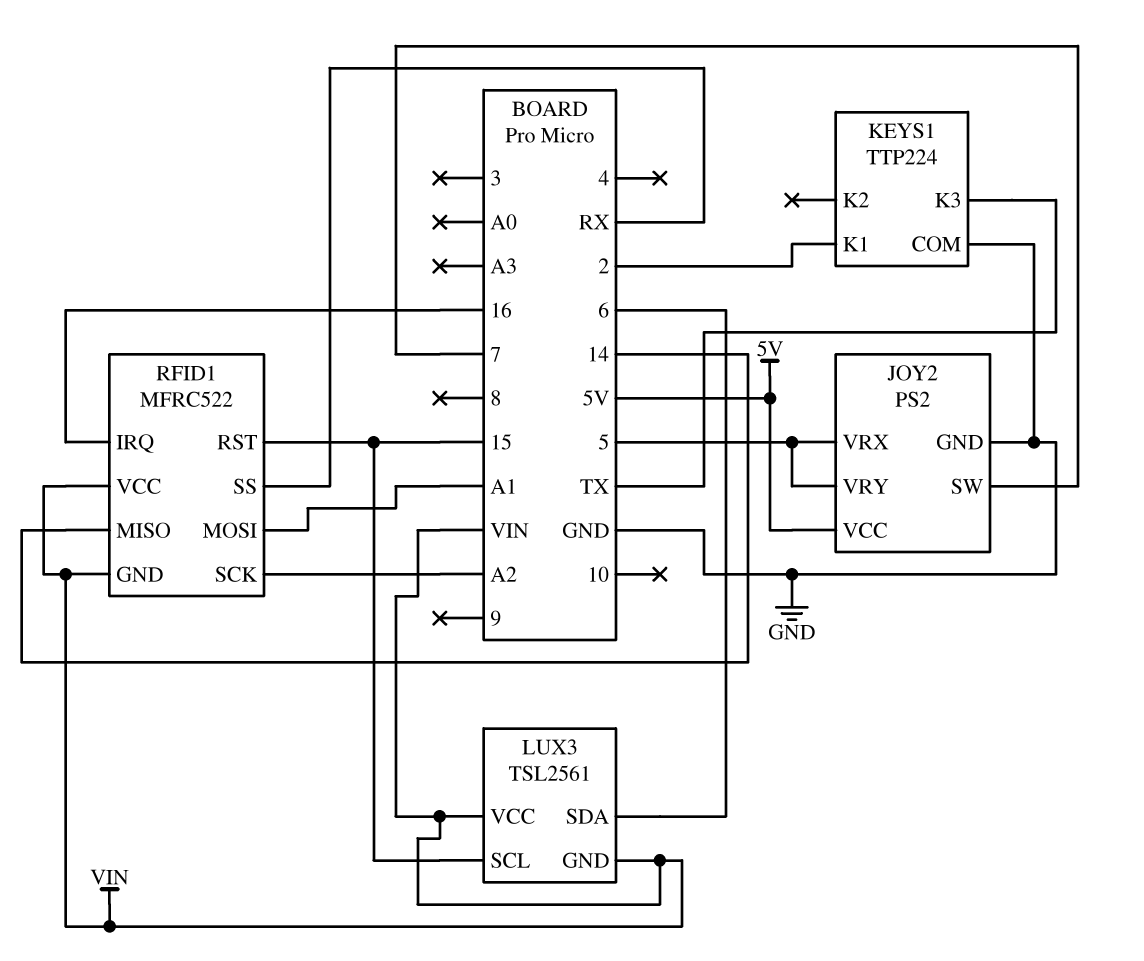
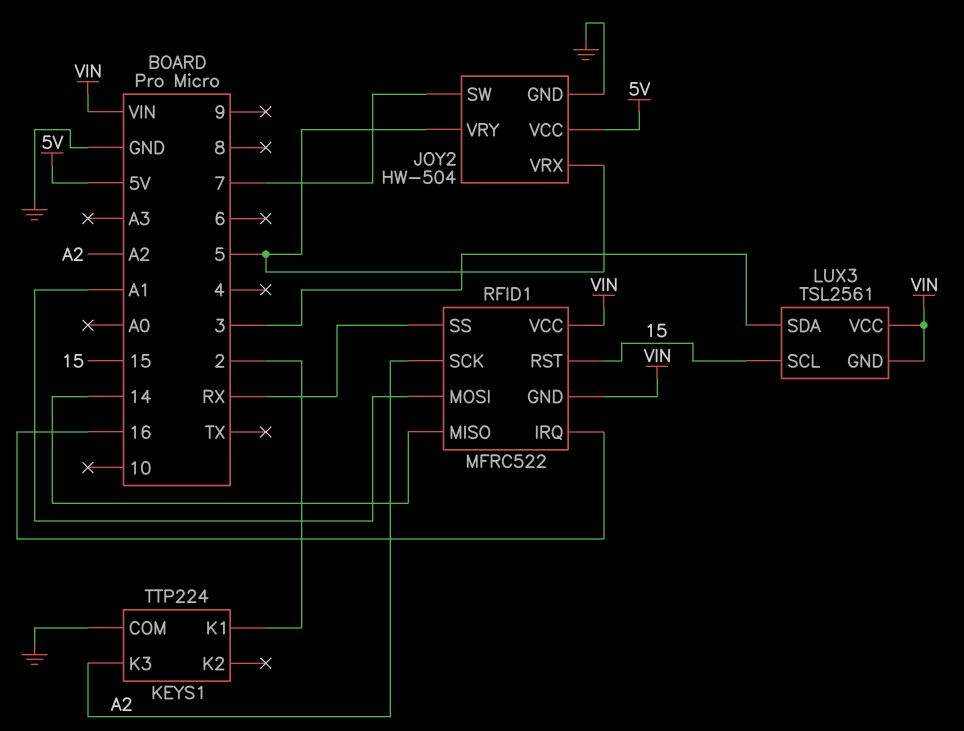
JOY2: PS2 -> HW-504
KEYS1 pin K3: TX -> A2
LUX3 pin SDA: 6 -> 3

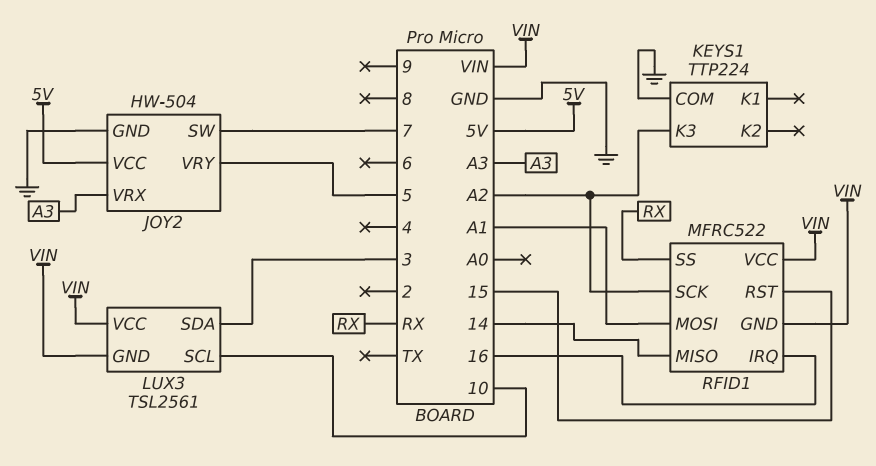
JOY2 pin VRX: 5 -> A3
KEYS1 pin K1: 2 -> none
LUX3 pin SCL: 15 -> 10

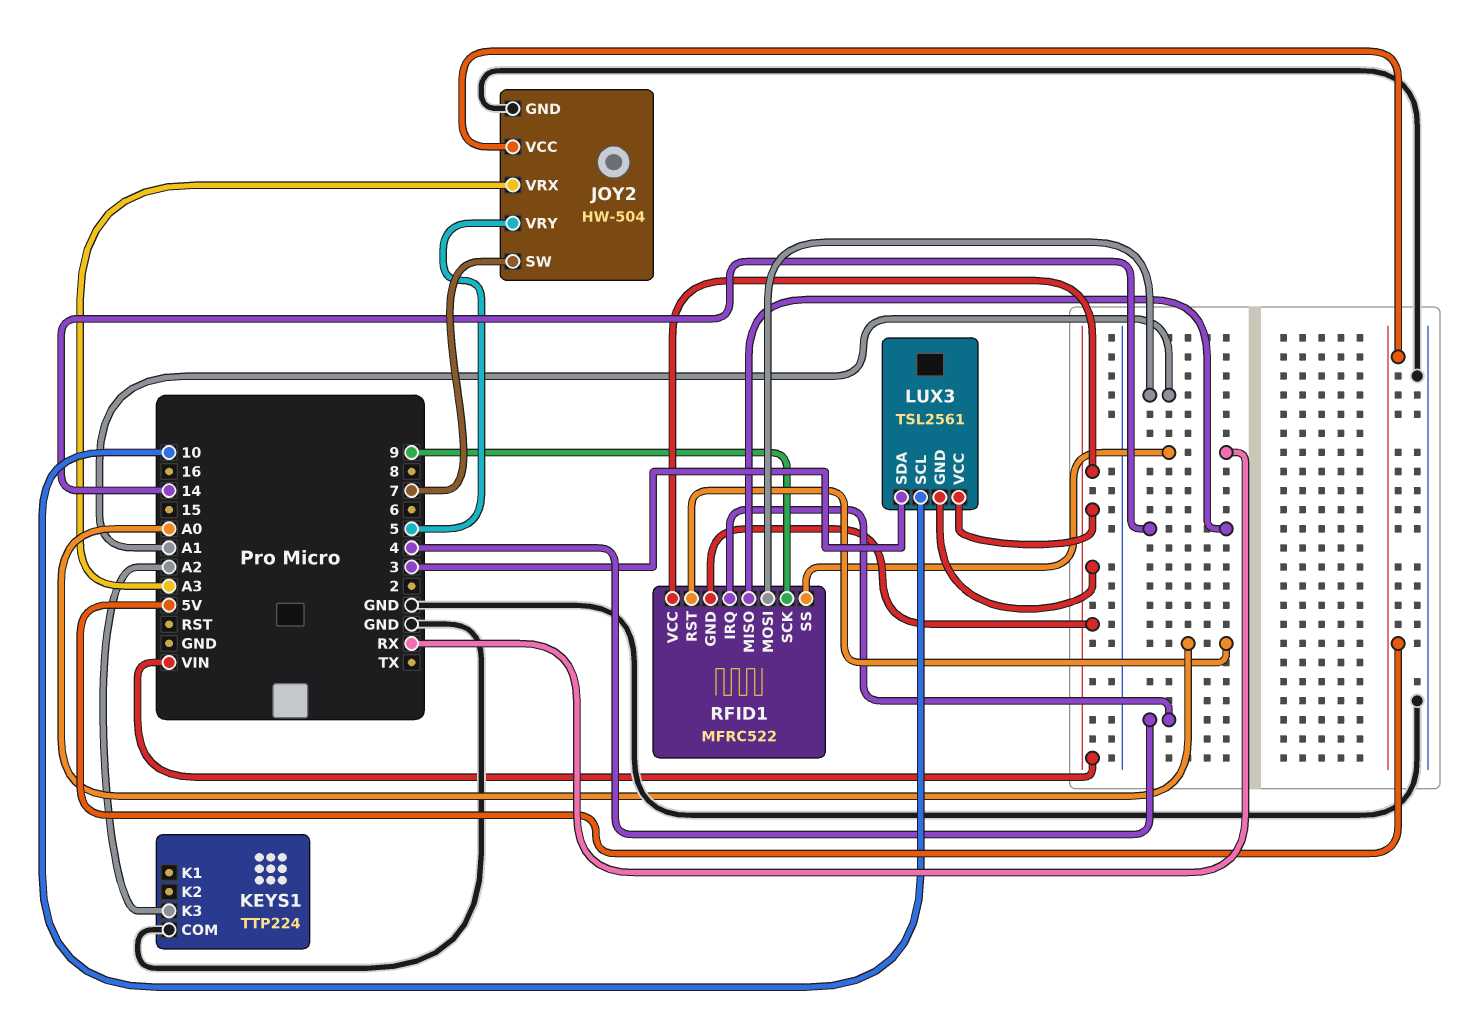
RFID1 pin IRQ: 16 -> 4
RFID1 pin RST: 15 -> A0
RFID1 pin SCK: A2 -> 9

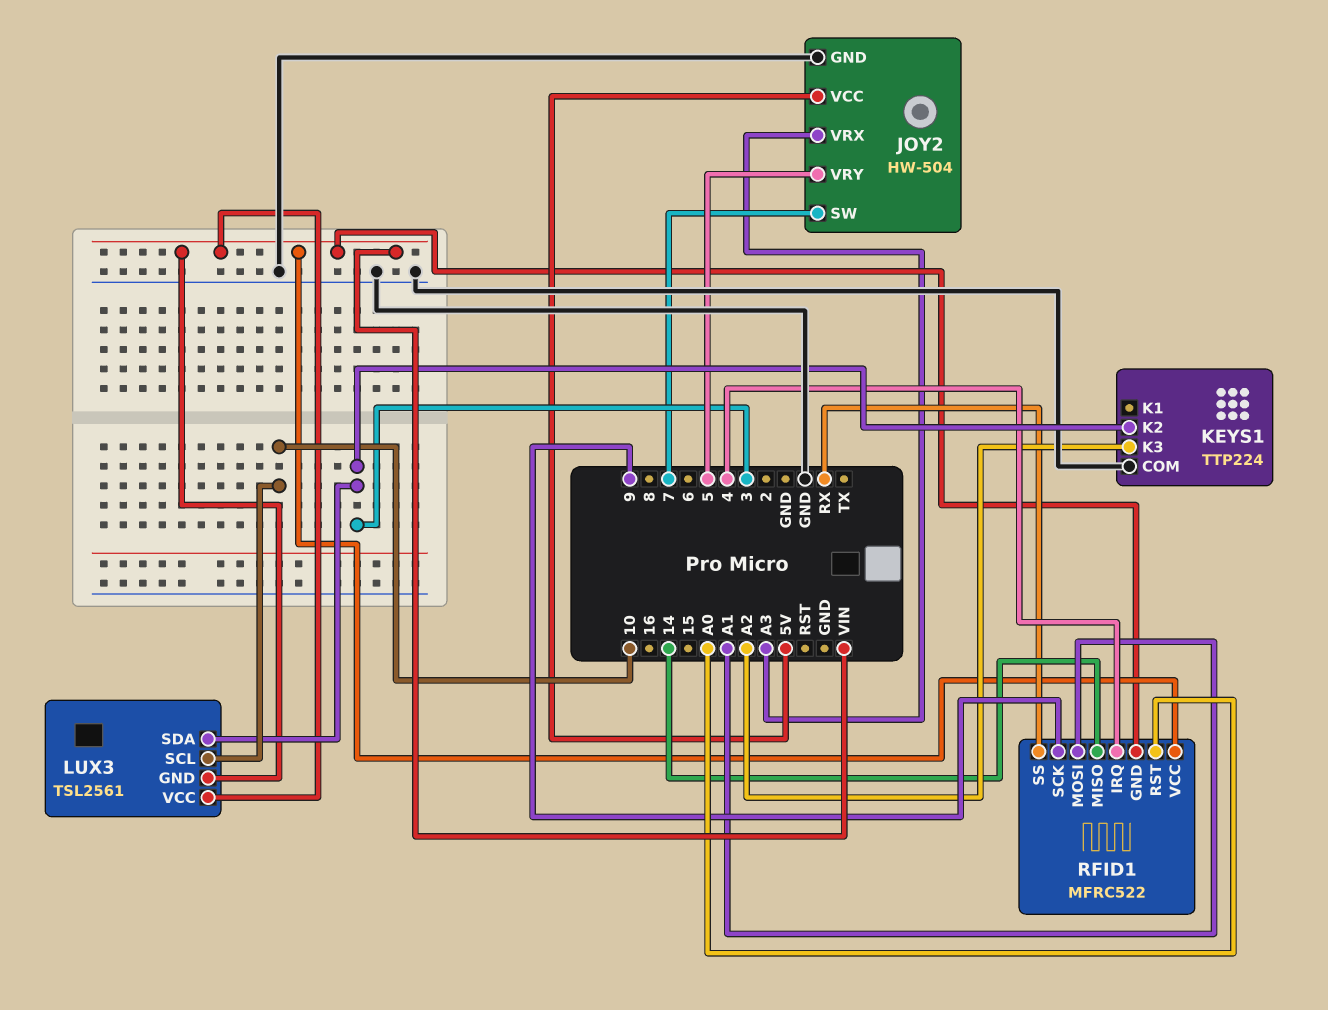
KEYS1 pin K2: none -> 3

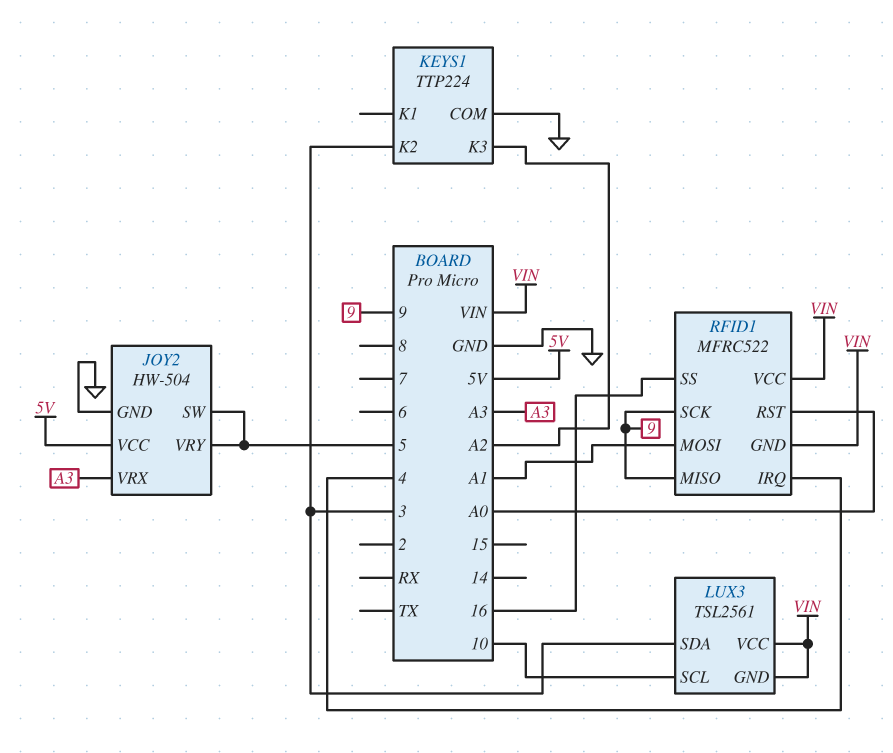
JOY2 pin SW: 7 -> 5
RFID1 pin MISO: 14 -> 9
RFID1 pin SS: RX -> 16

